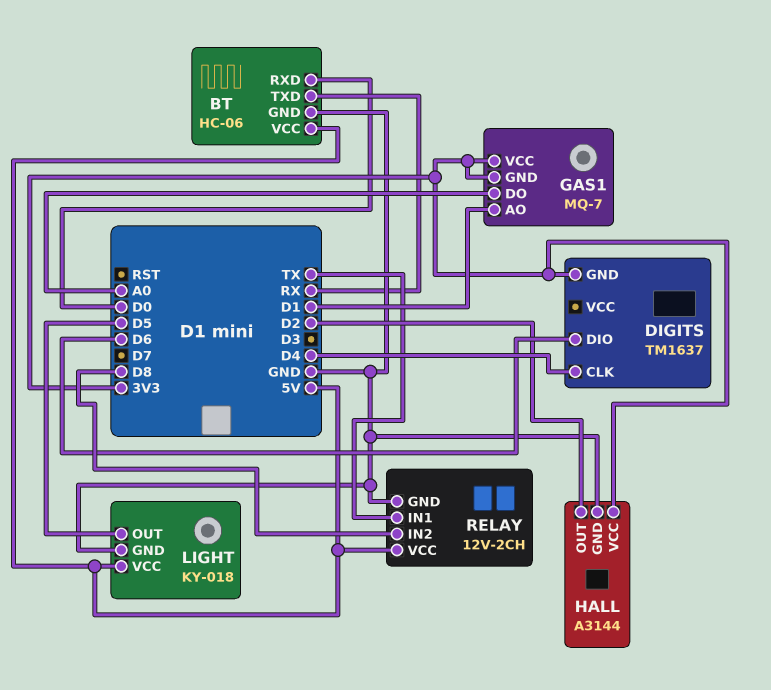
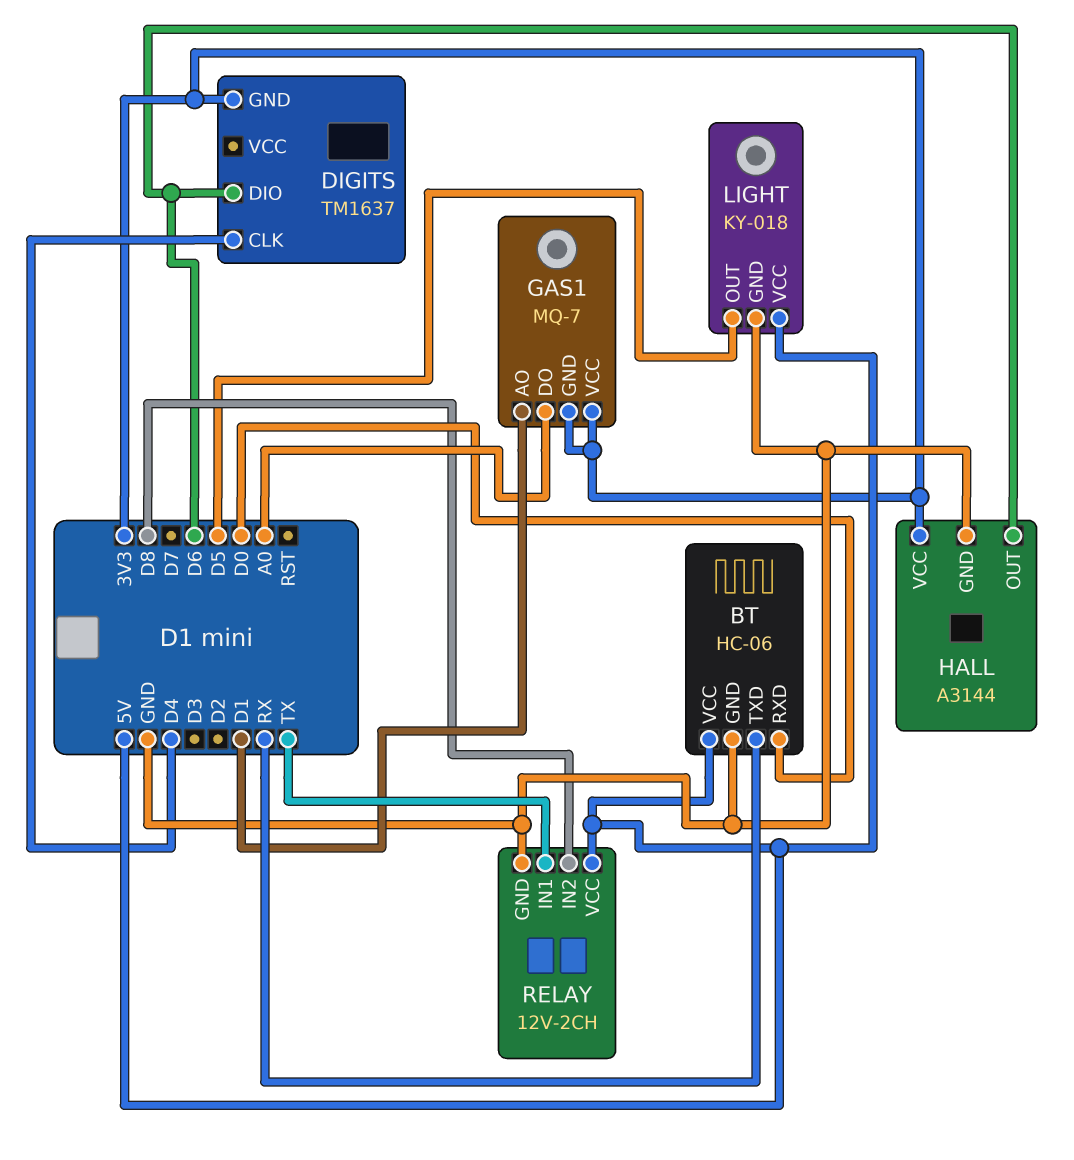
HALL pin OUT: D2 -> D6

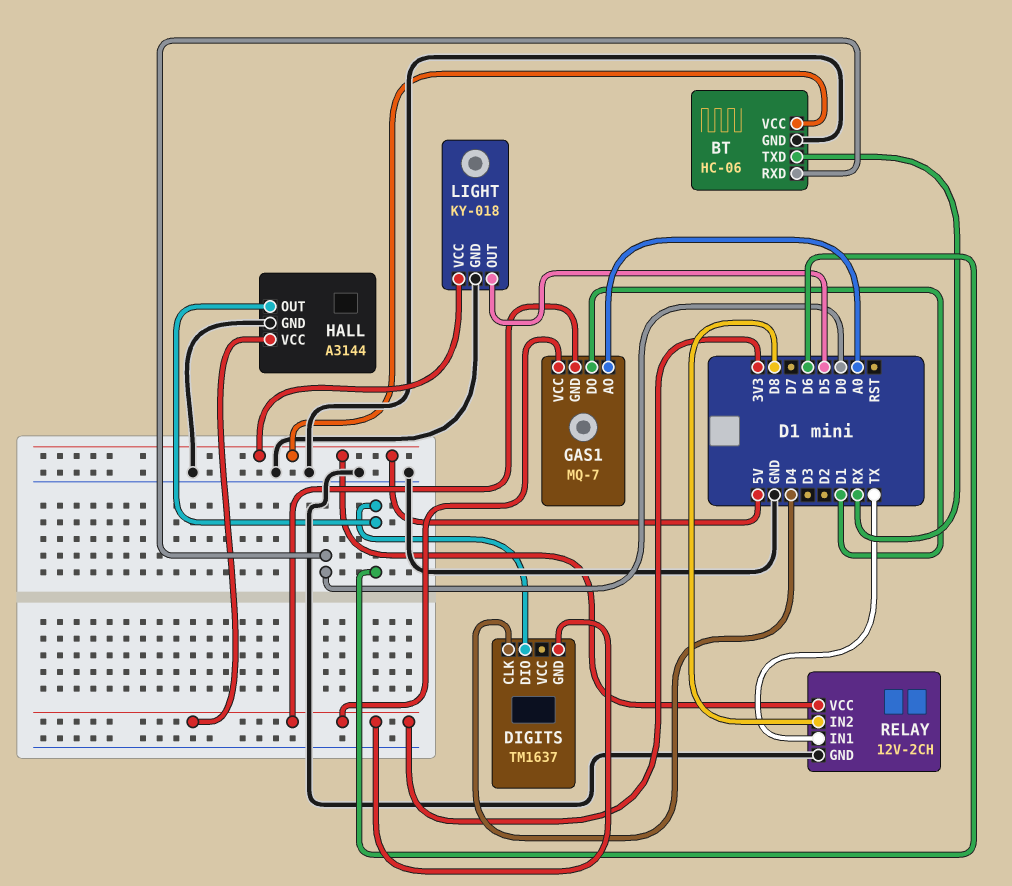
GAS1 pin AO: D1 -> A0
GAS1 pin DO: A0 -> D1

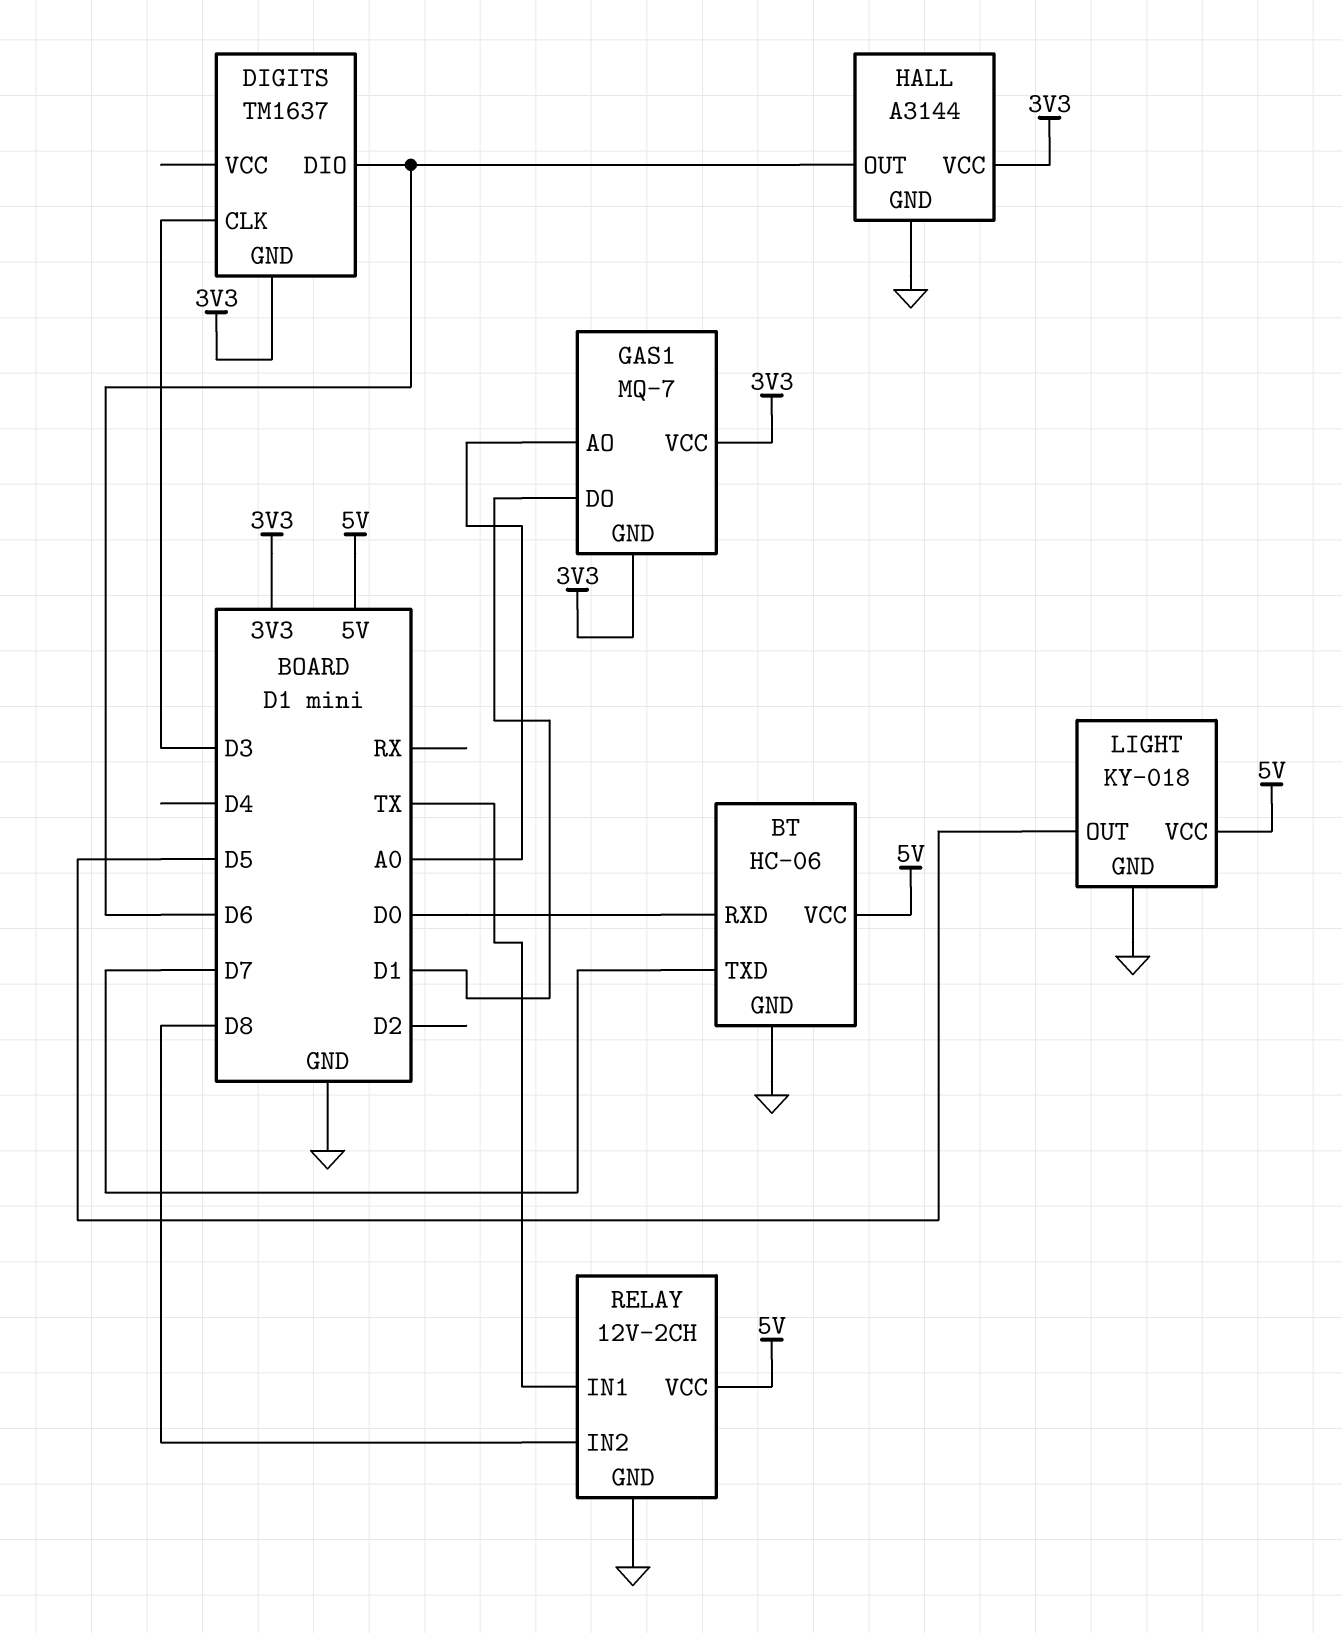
BT pin TXD: RX -> D7
DIGITS pin CLK: D4 -> D3

